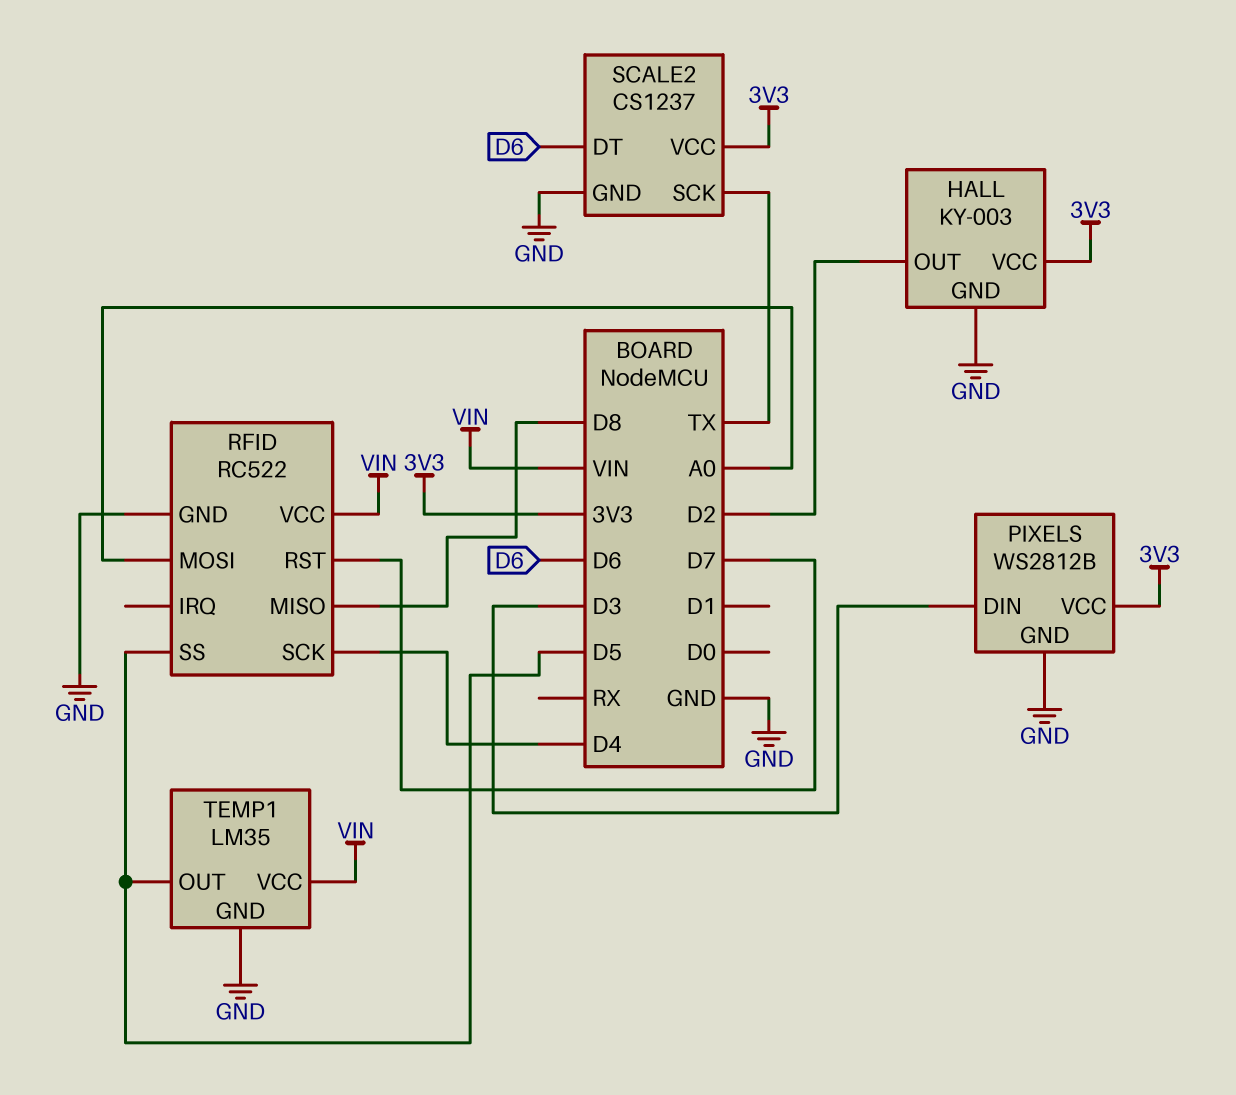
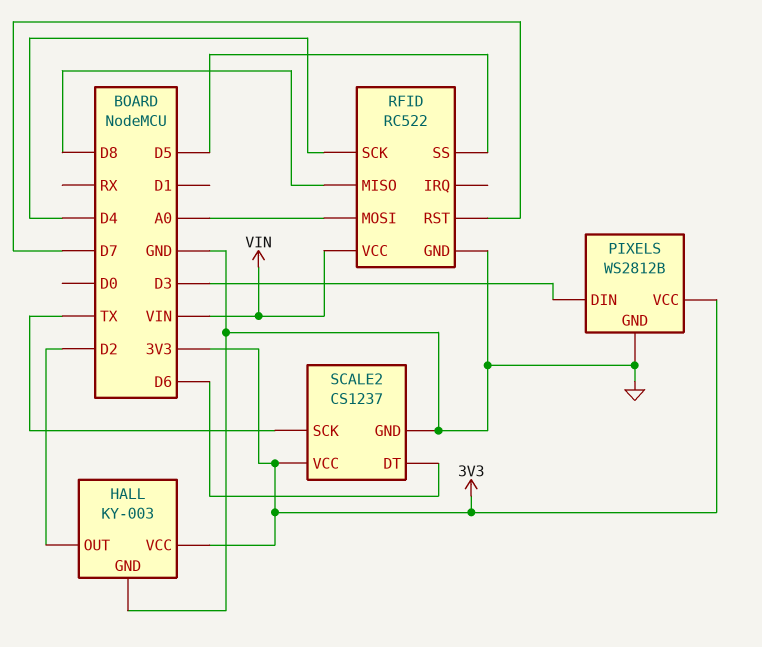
TEMP1: LM35 -> none
TEMP1 pin GND: GND -> none
TEMP1 pin OUT: D5 -> none
TEMP1 pin VCC: VIN -> none

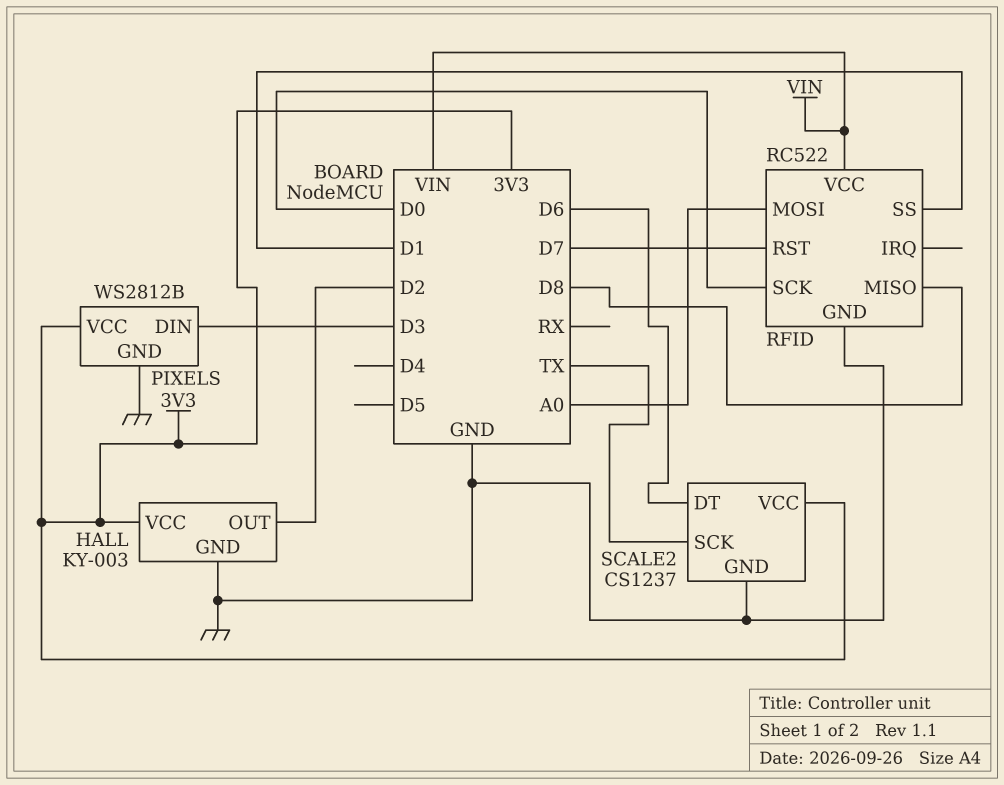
RFID pin SCK: D4 -> D0
RFID pin SS: D5 -> D1

